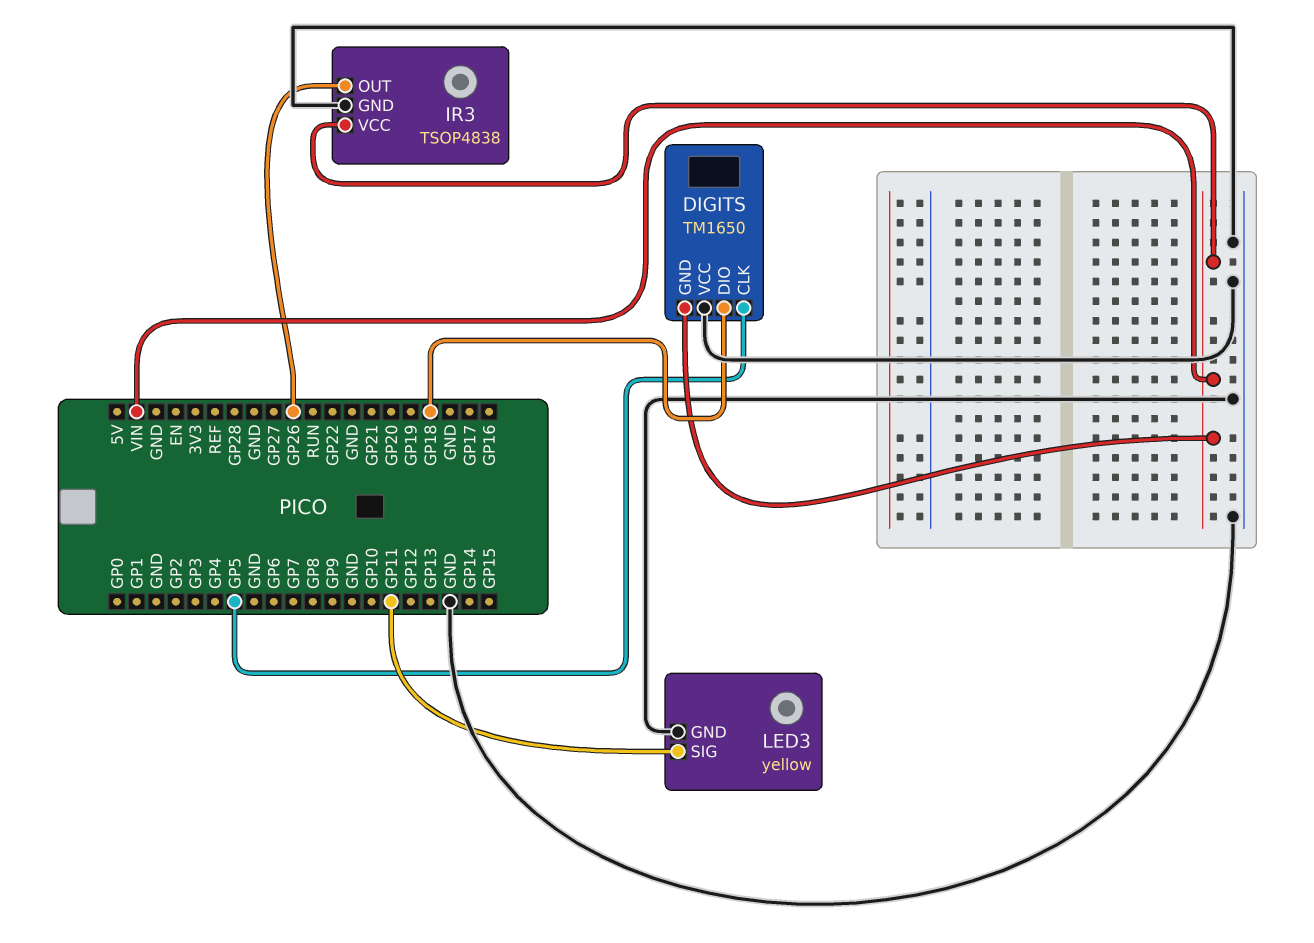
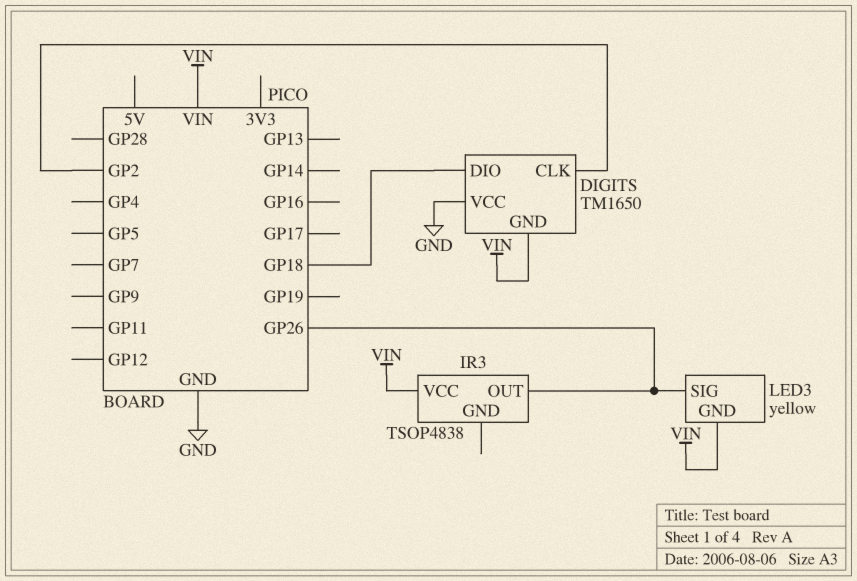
DIGITS pin CLK: GP5 -> GP2
IR3 pin GND: GND -> none
LED3 pin GND: GND -> VIN
LED3 pin SIG: GP11 -> GP26

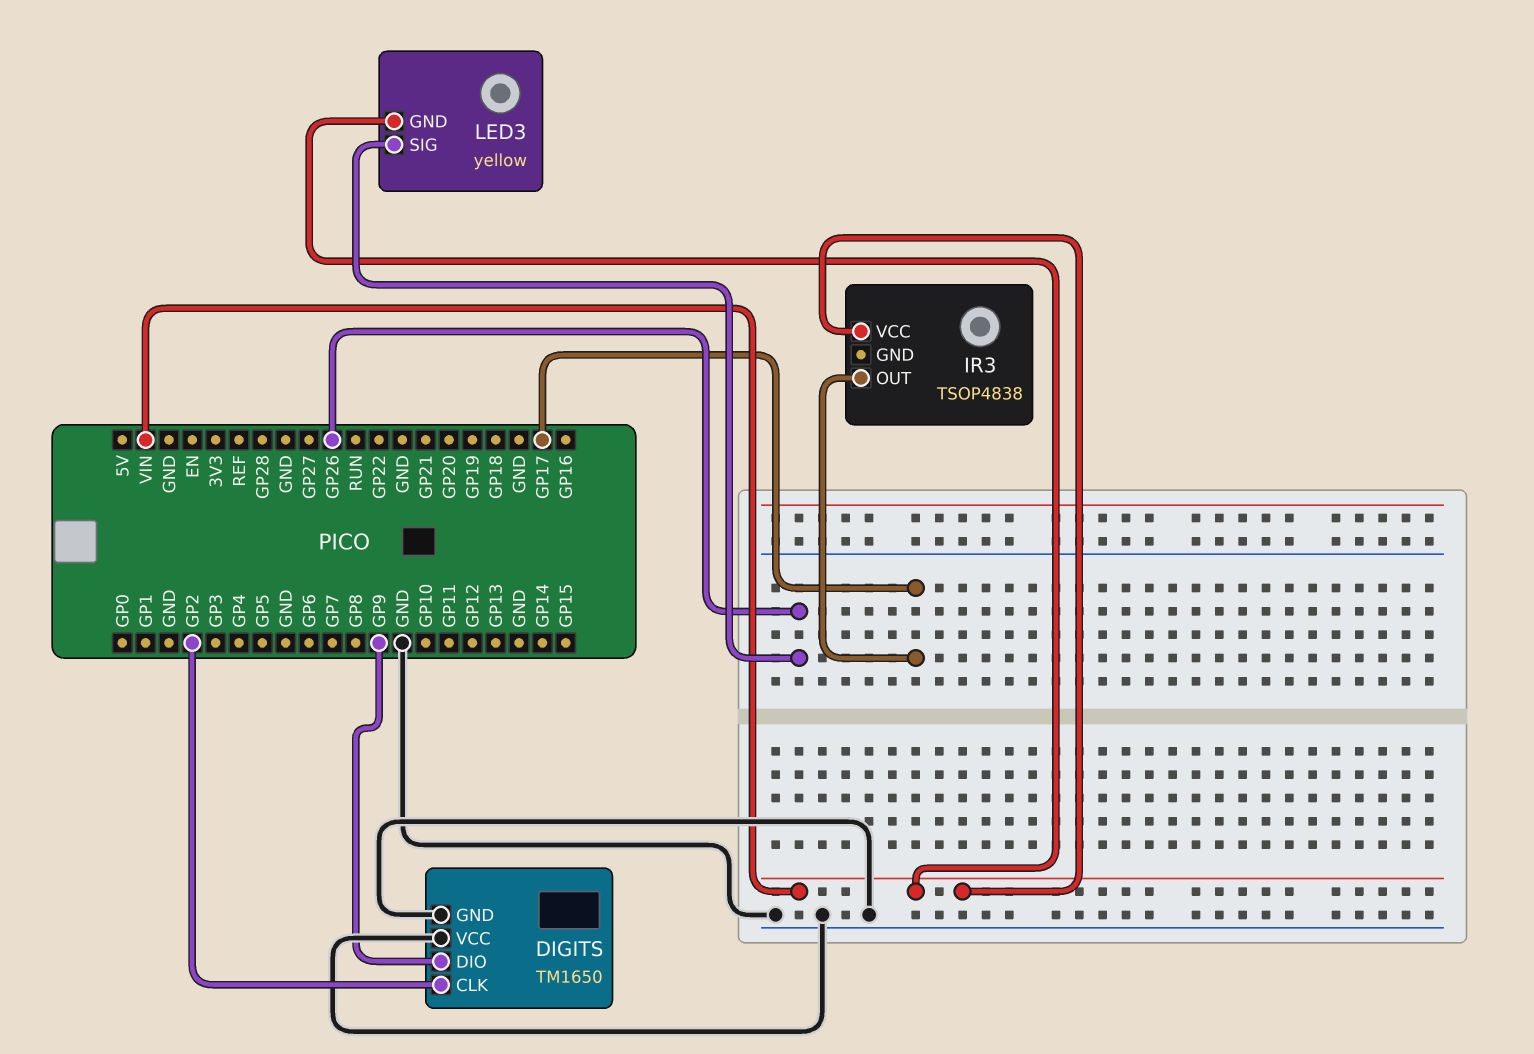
DIGITS pin DIO: GP18 -> GP9
DIGITS pin GND: VIN -> GND
IR3 pin OUT: GP26 -> GP17

